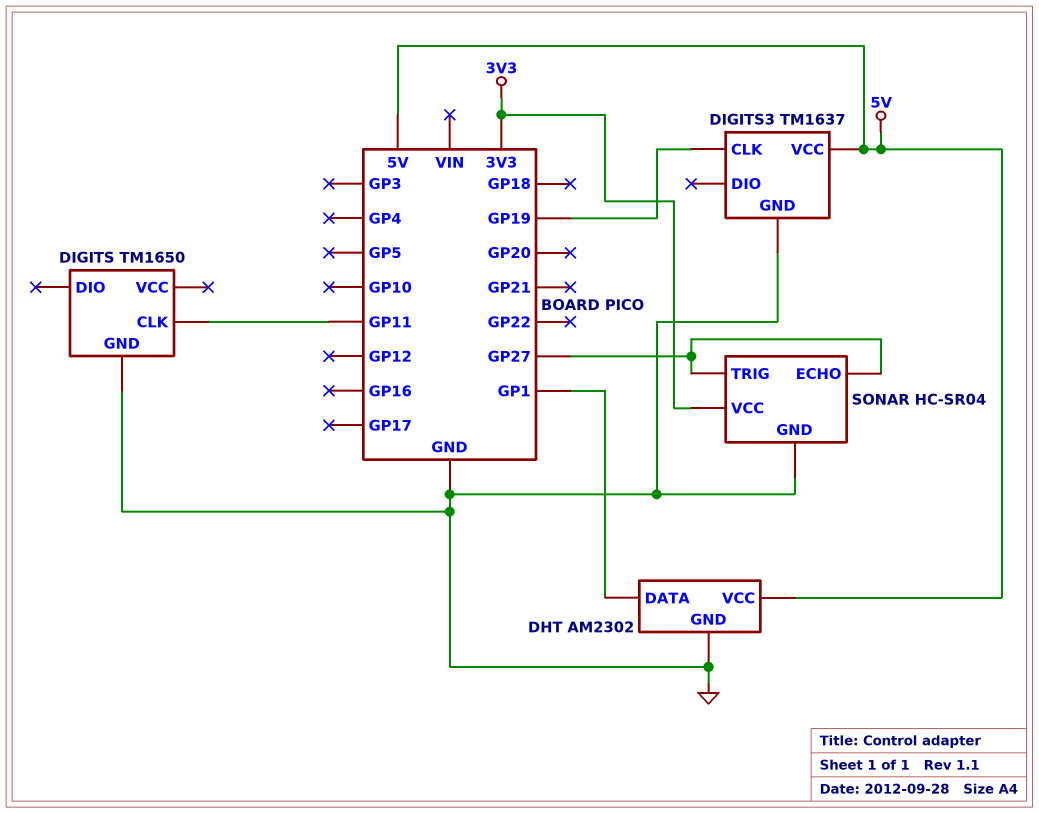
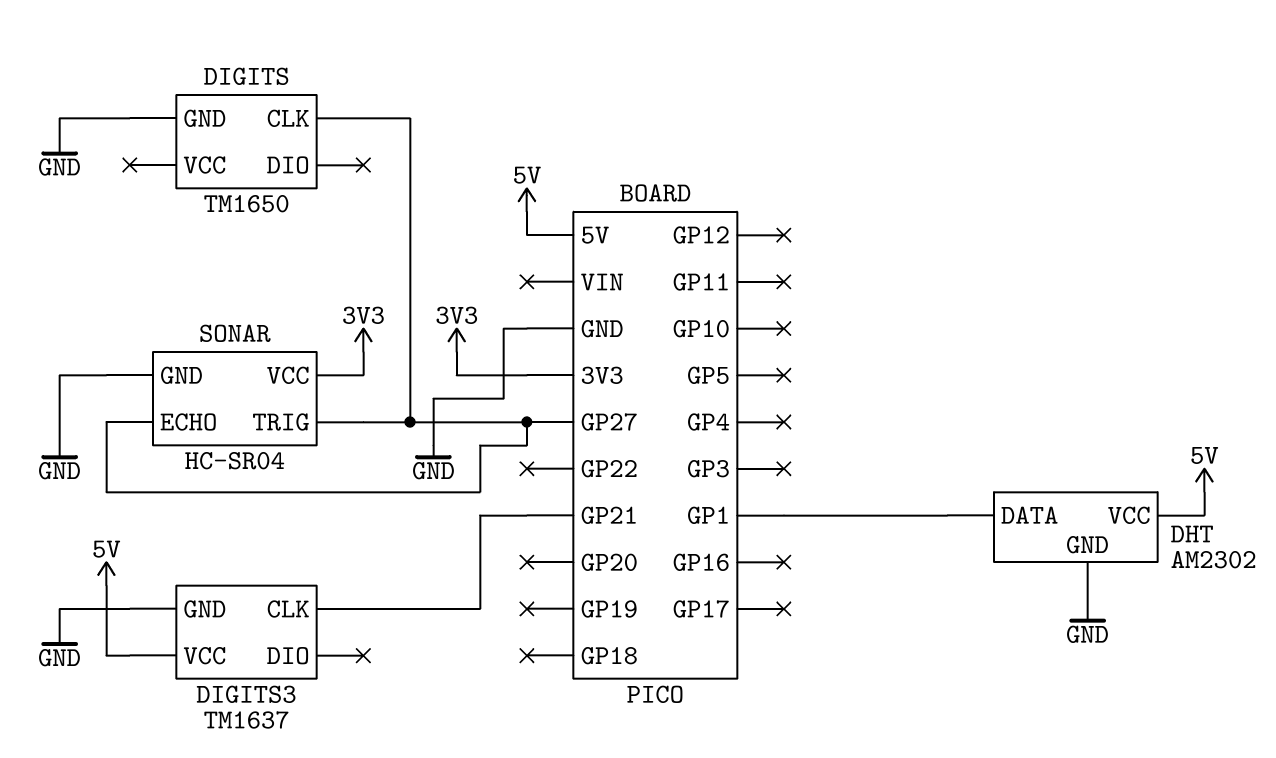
DIGITS pin CLK: GP11 -> GP27
DIGITS3 pin CLK: GP19 -> GP21

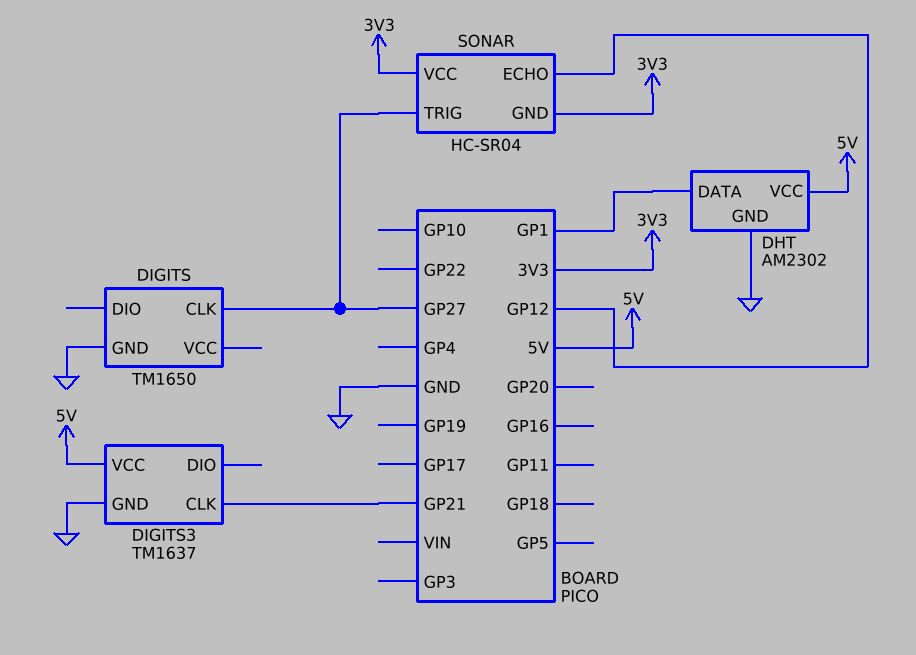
SONAR pin ECHO: GP27 -> GP12
SONAR pin GND: GND -> 3V3

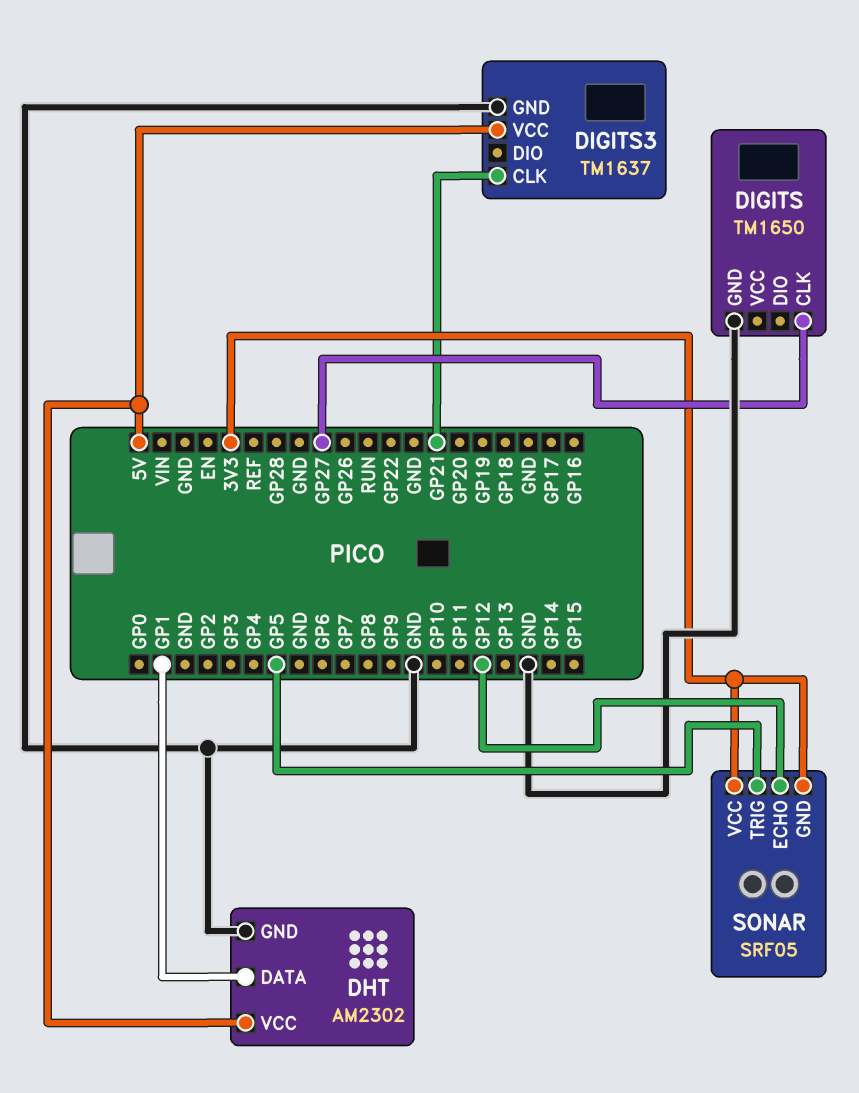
SONAR: HC-SR04 -> SRF05
SONAR pin TRIG: GP27 -> GP5

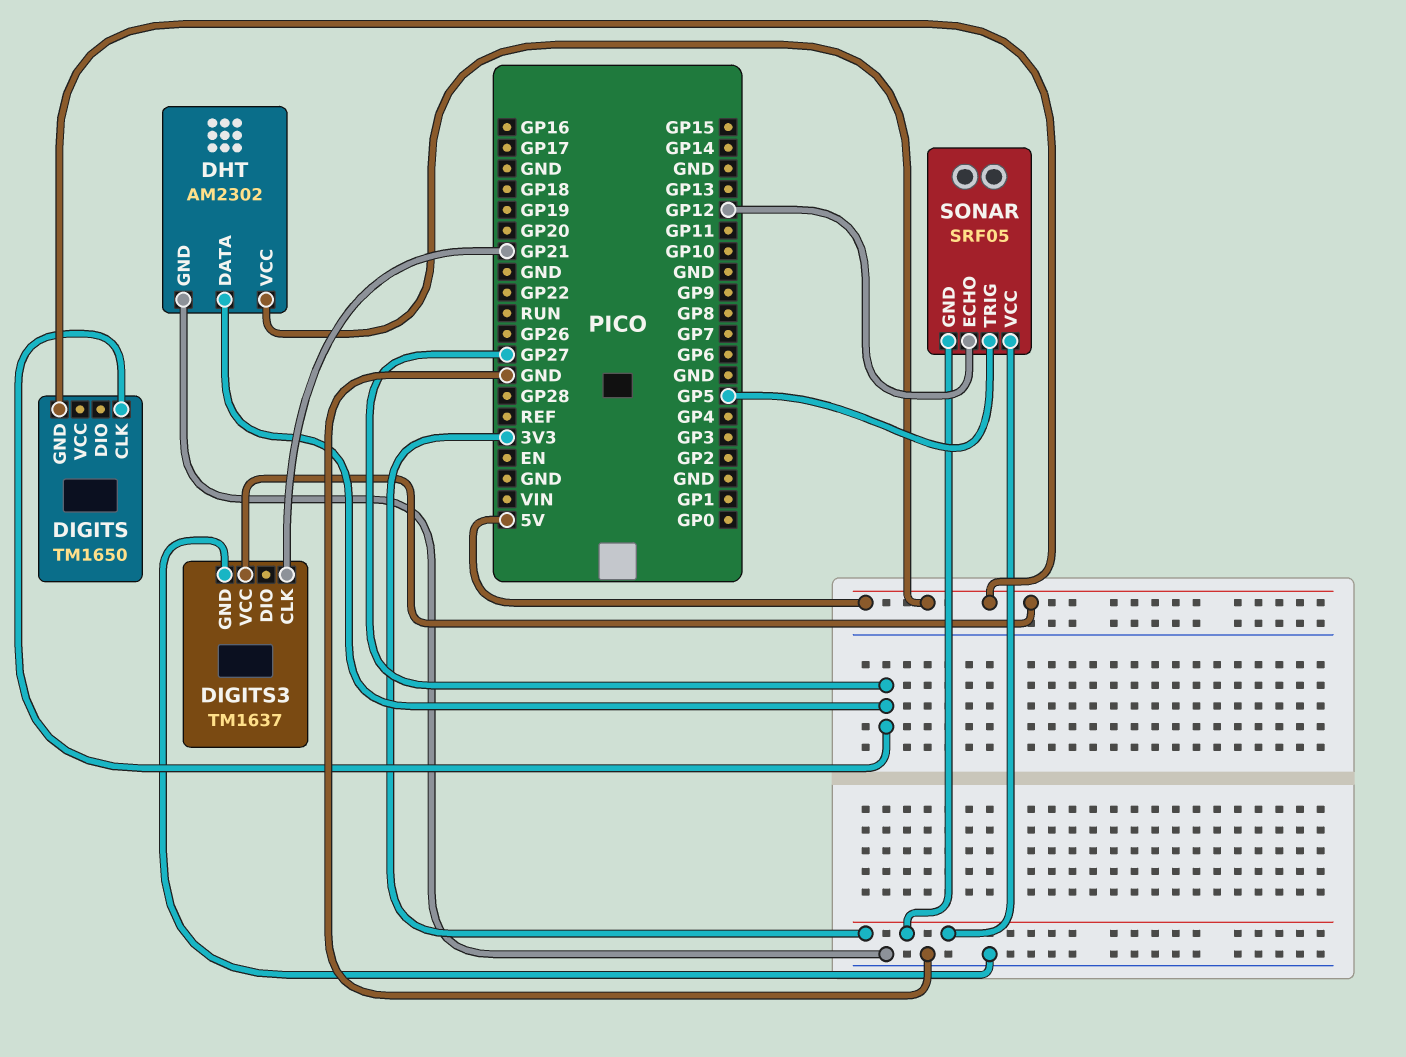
DHT pin DATA: GP1 -> GP27
DIGITS pin GND: GND -> 5V

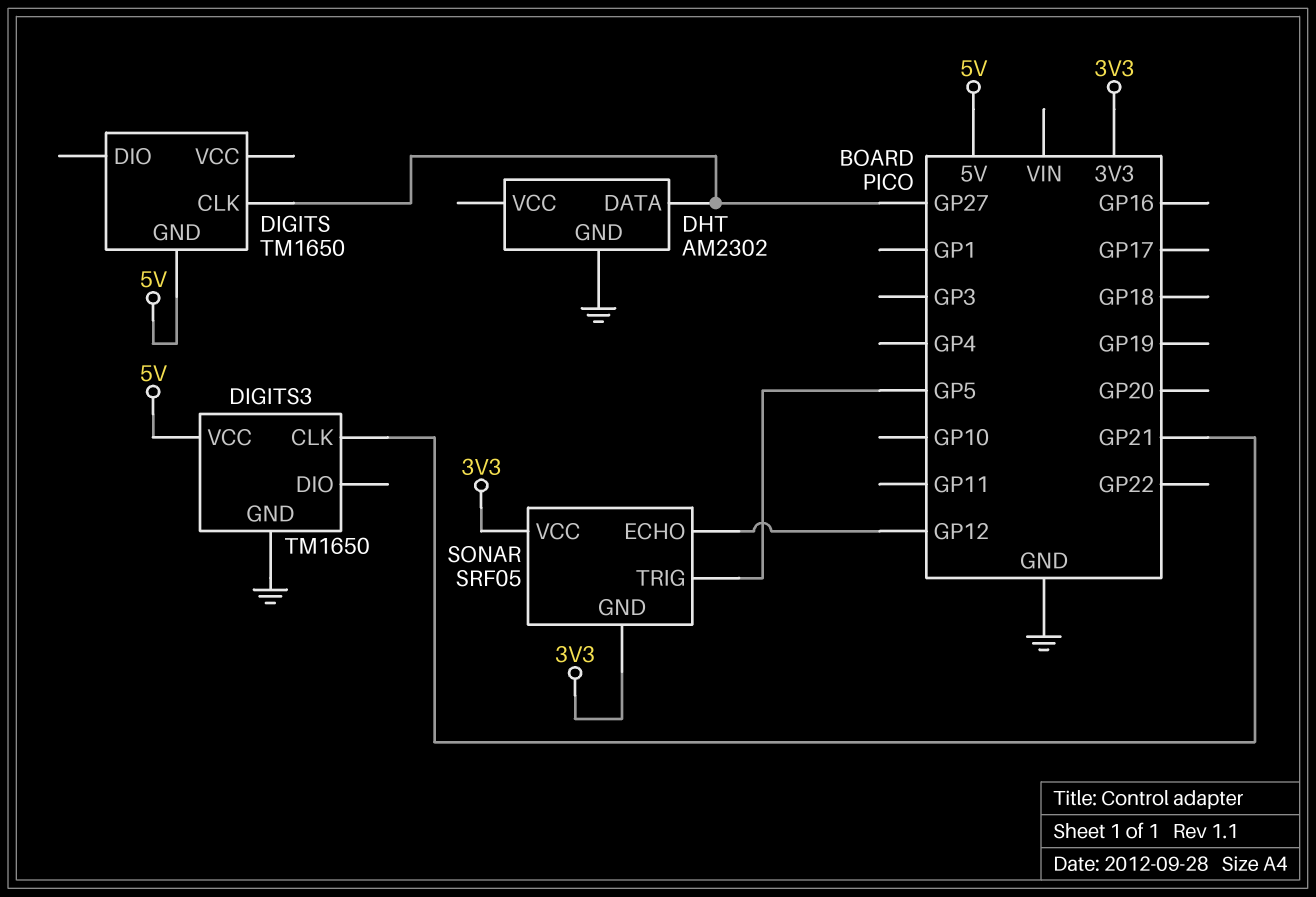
DHT pin VCC: 5V -> none
DIGITS3: TM1637 -> TM1650

